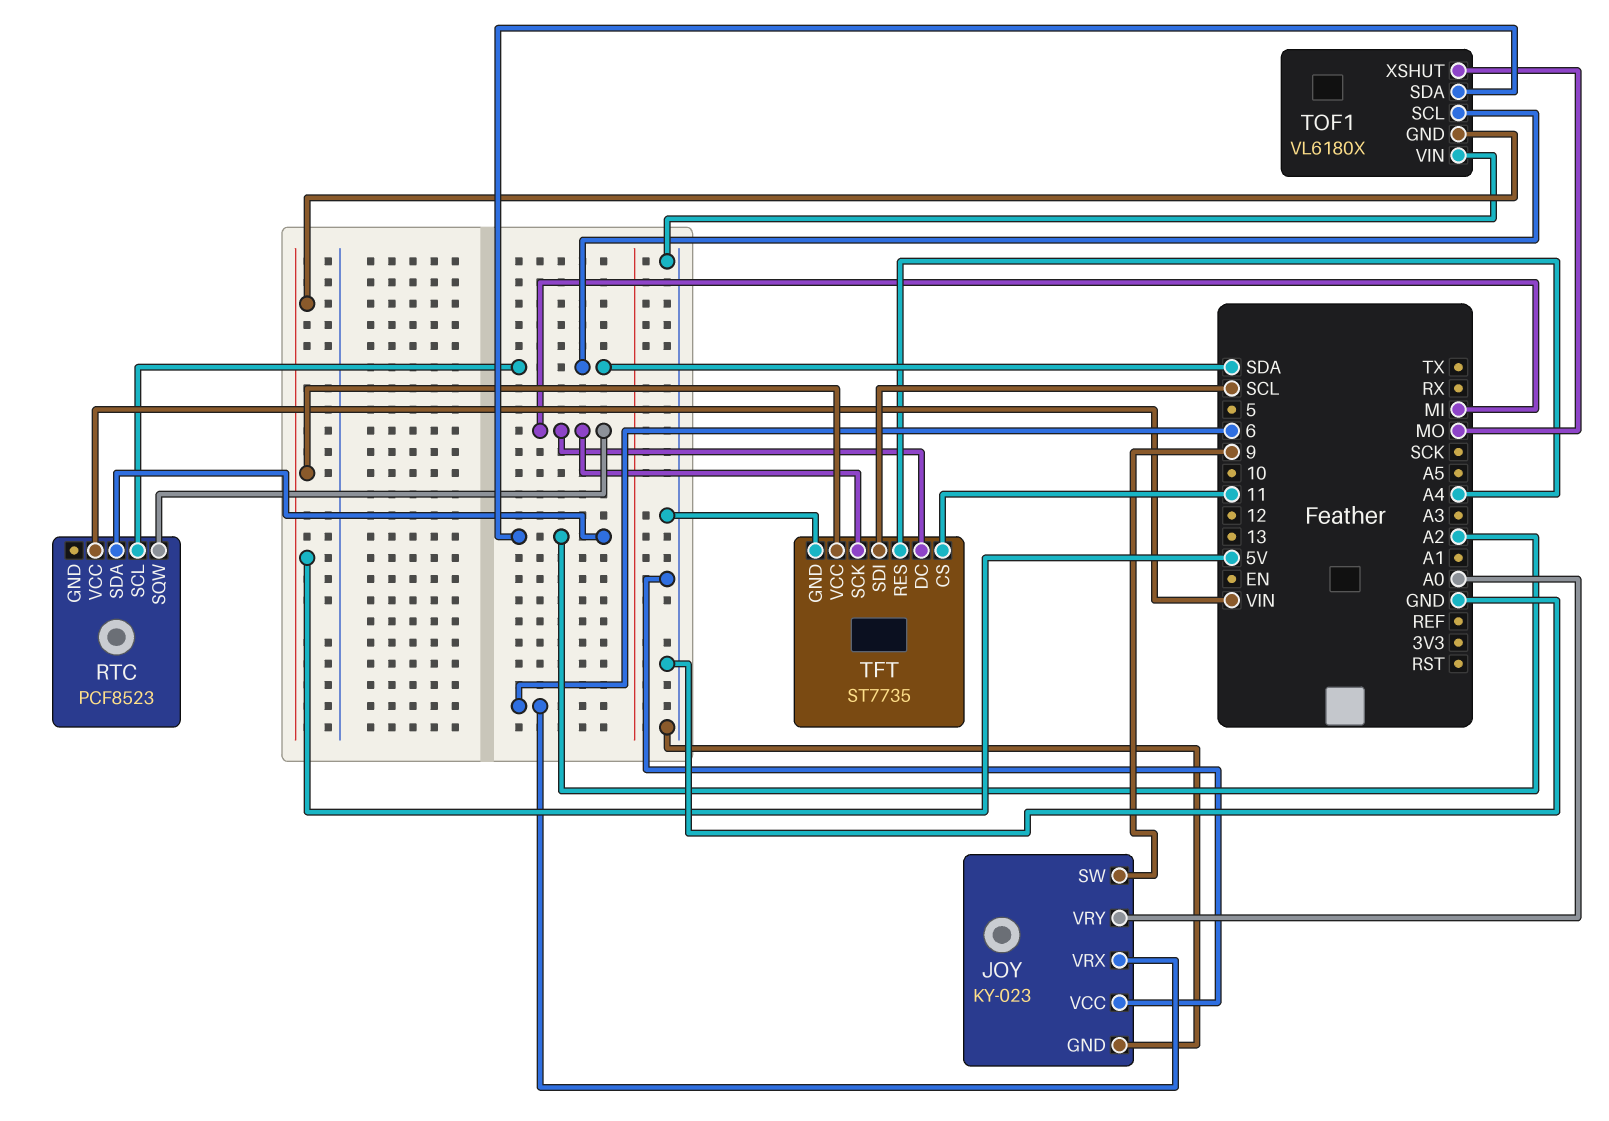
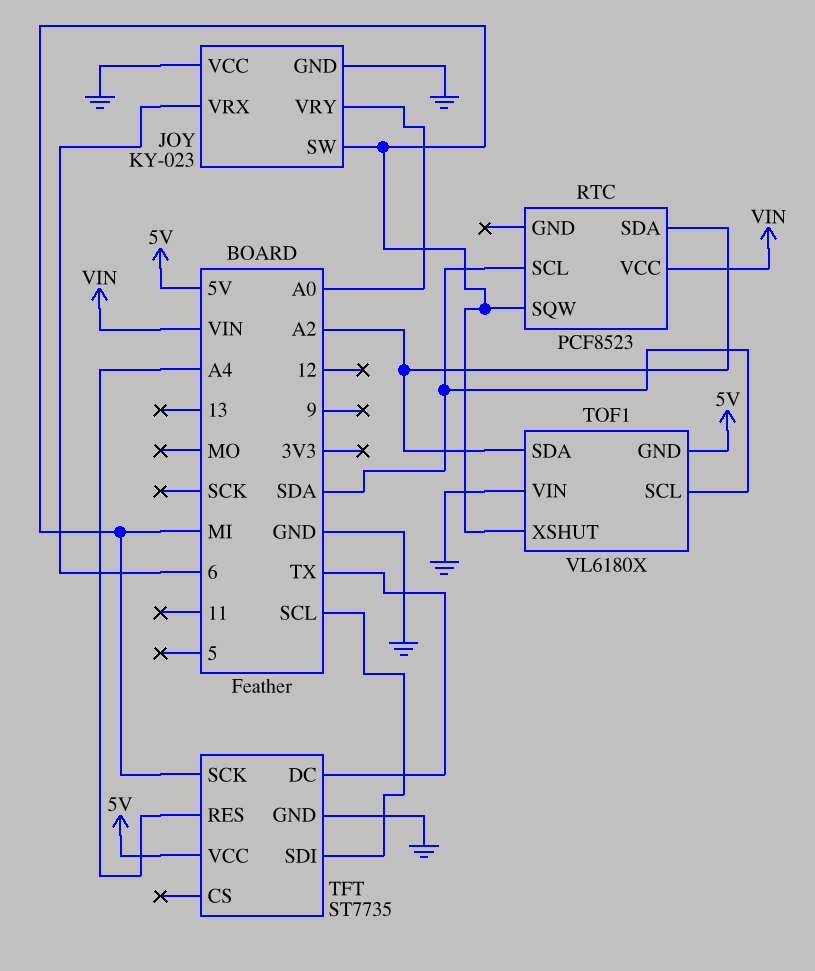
JOY pin SW: 9 -> MI
TFT pin CS: 11 -> none
TFT pin DC: MI -> TX
TOF1 pin XSHUT: MO -> MI

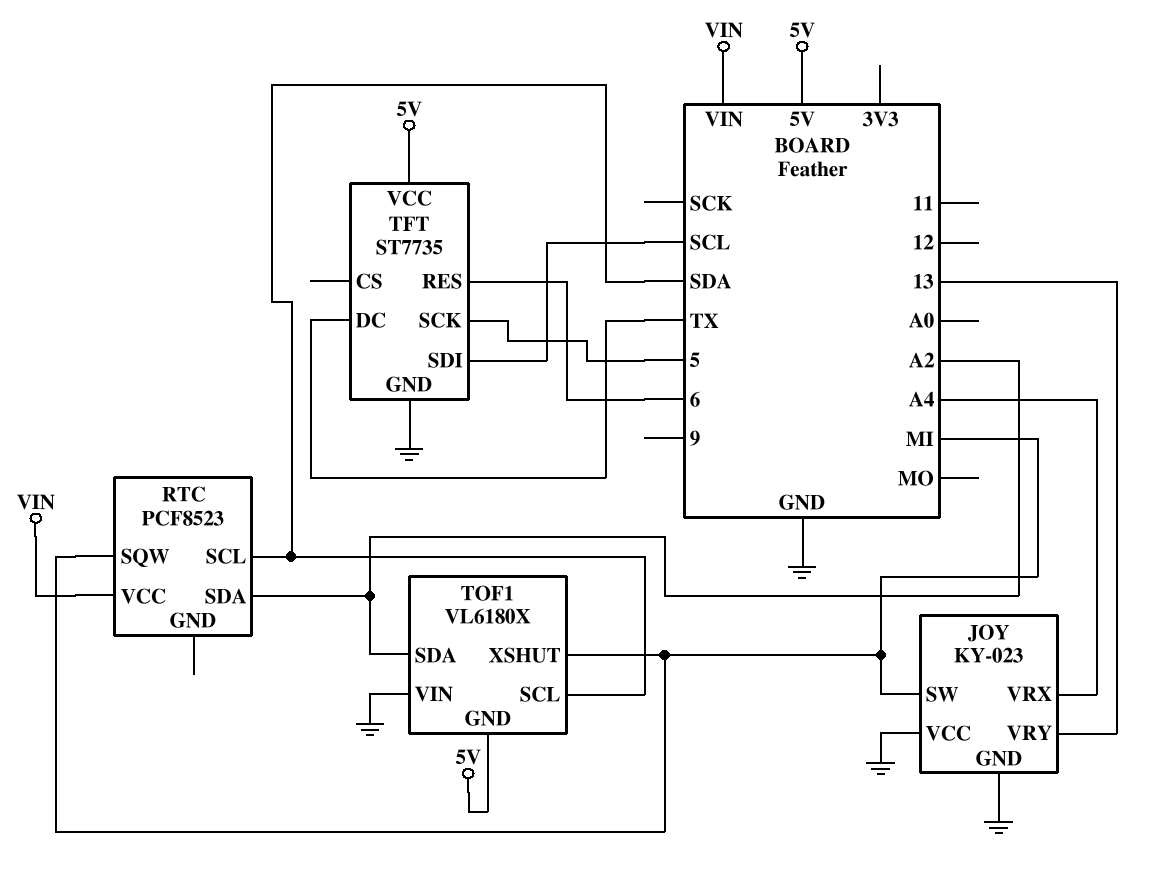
JOY pin VRX: 6 -> A4
JOY pin VRY: A0 -> 13
TFT pin RES: A4 -> 6
TFT pin SCK: MI -> 5

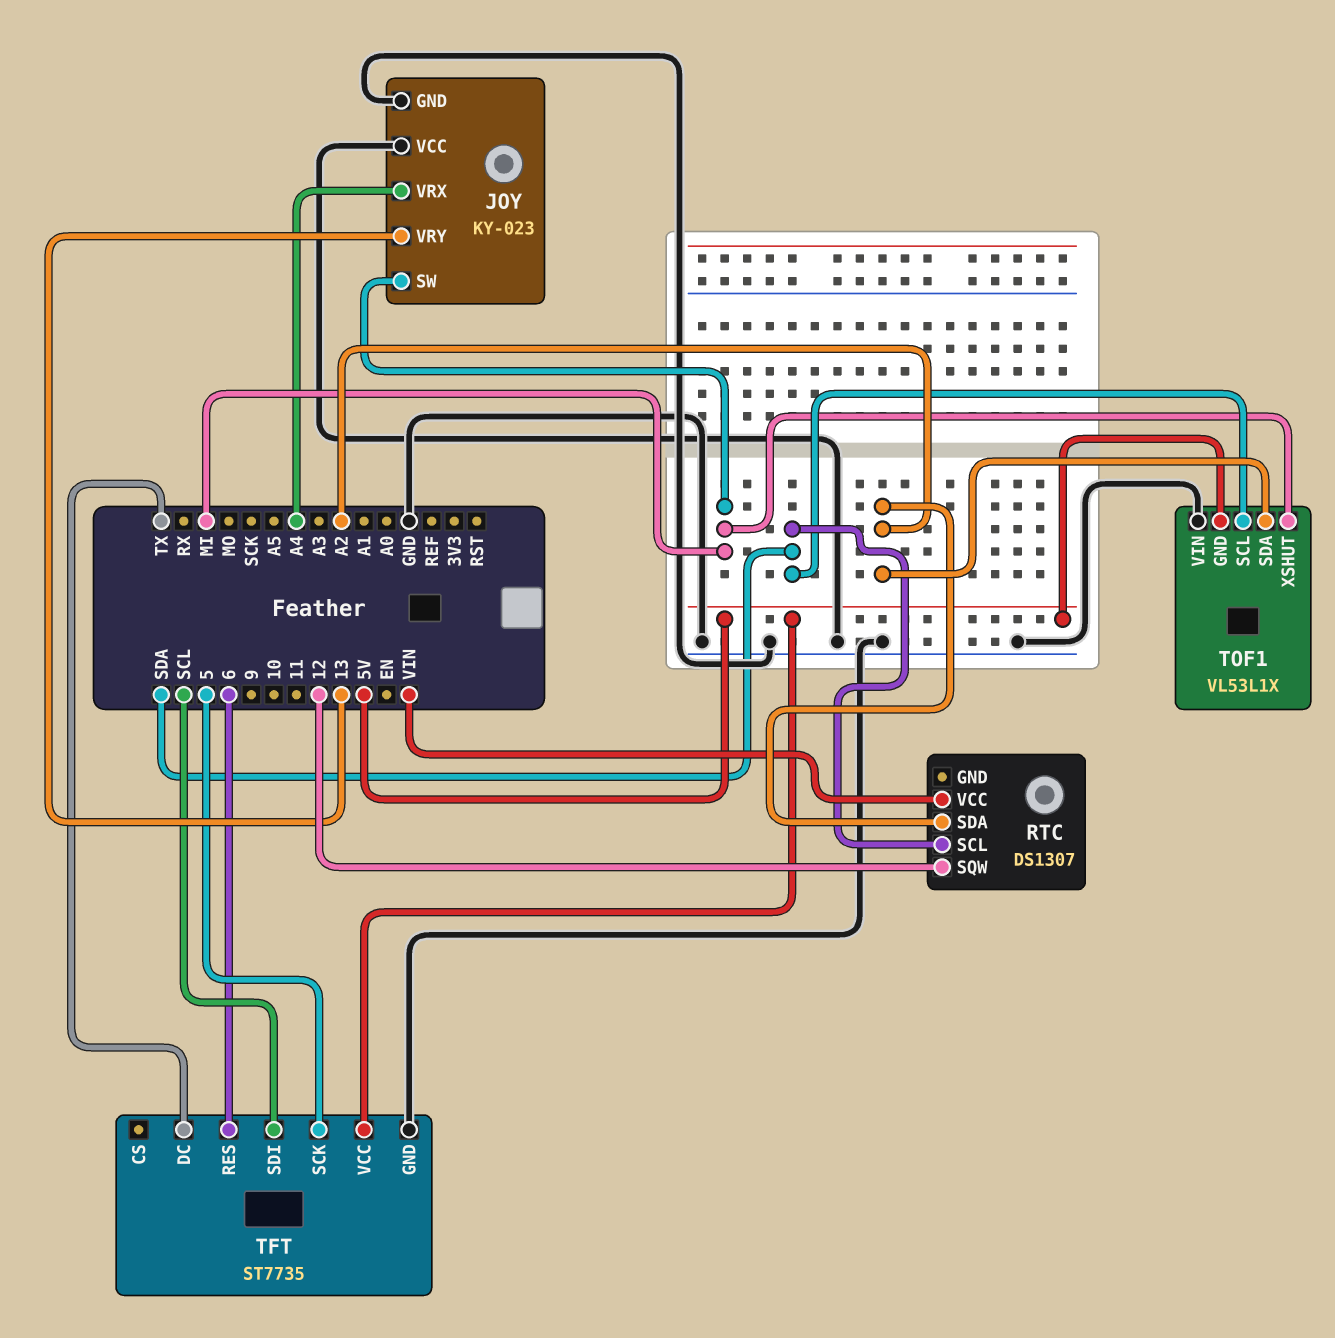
RTC: PCF8523 -> DS1307
RTC pin SQW: MI -> 12
TOF1: VL6180X -> VL53L1X

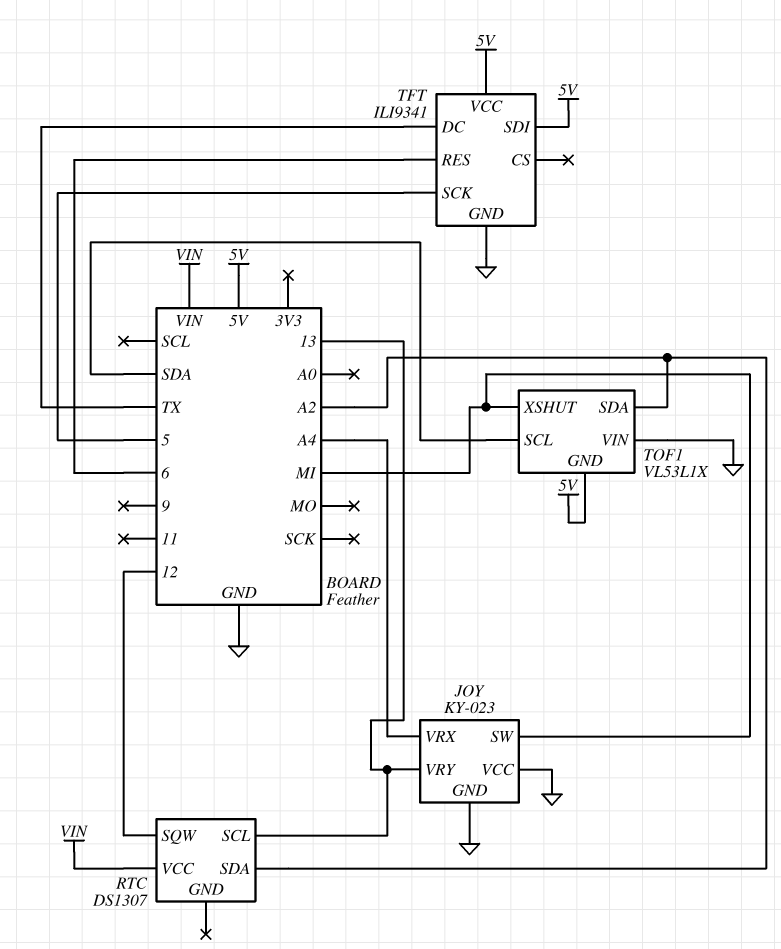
RTC pin SCL: SDA -> 13
TFT: ST7735 -> ILI9341
TFT pin SDI: SCL -> 5V

